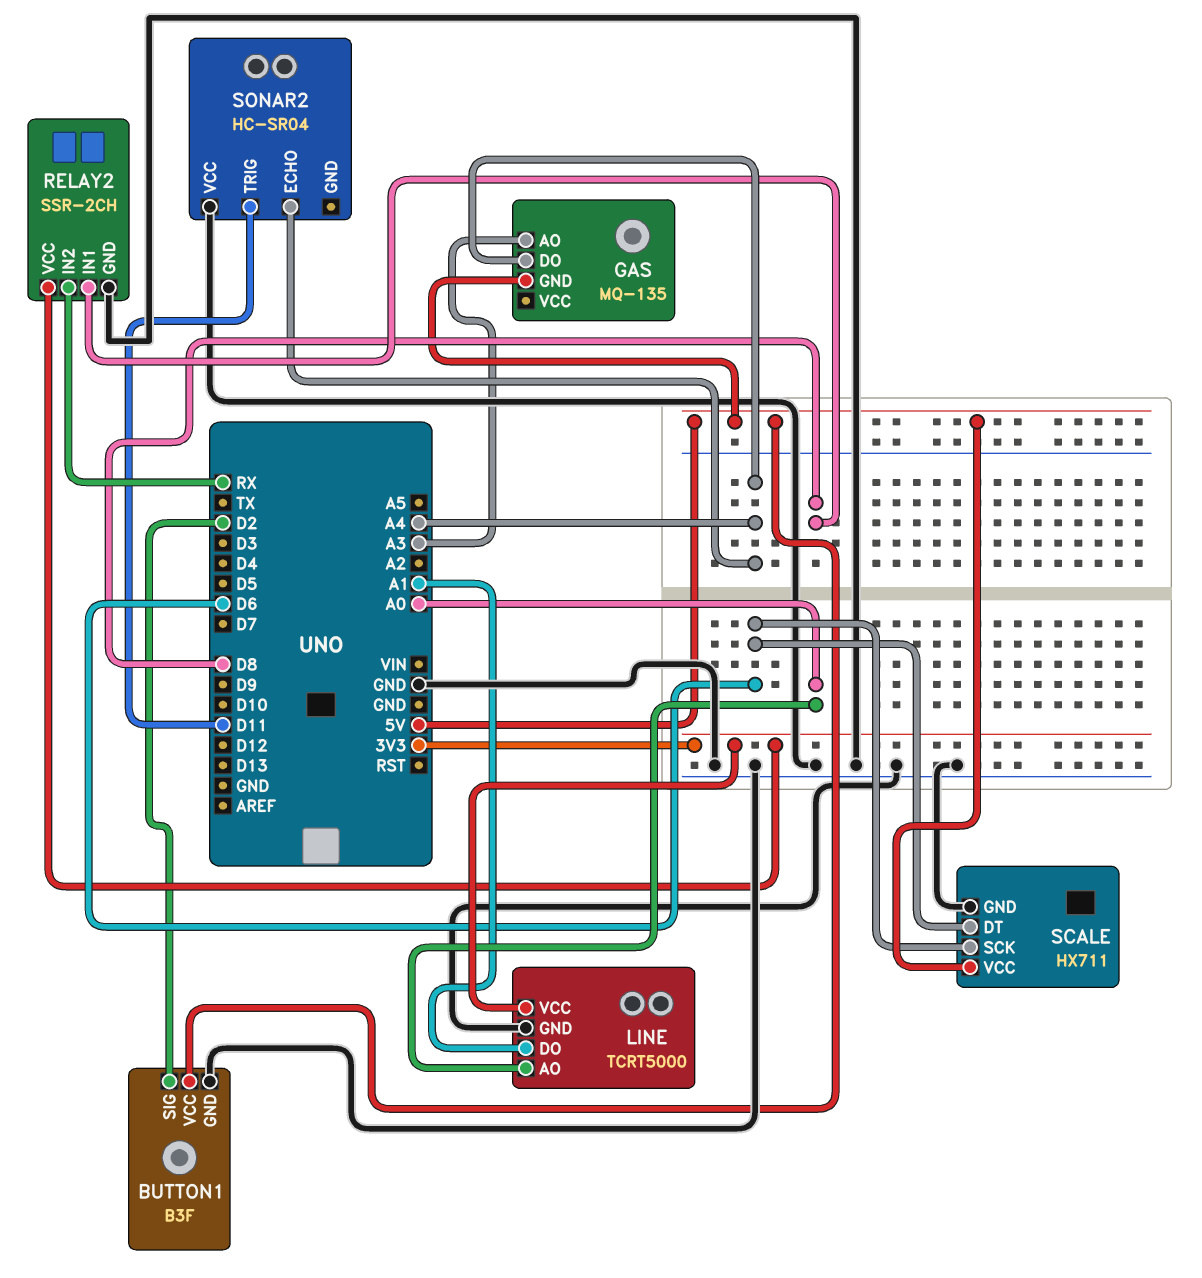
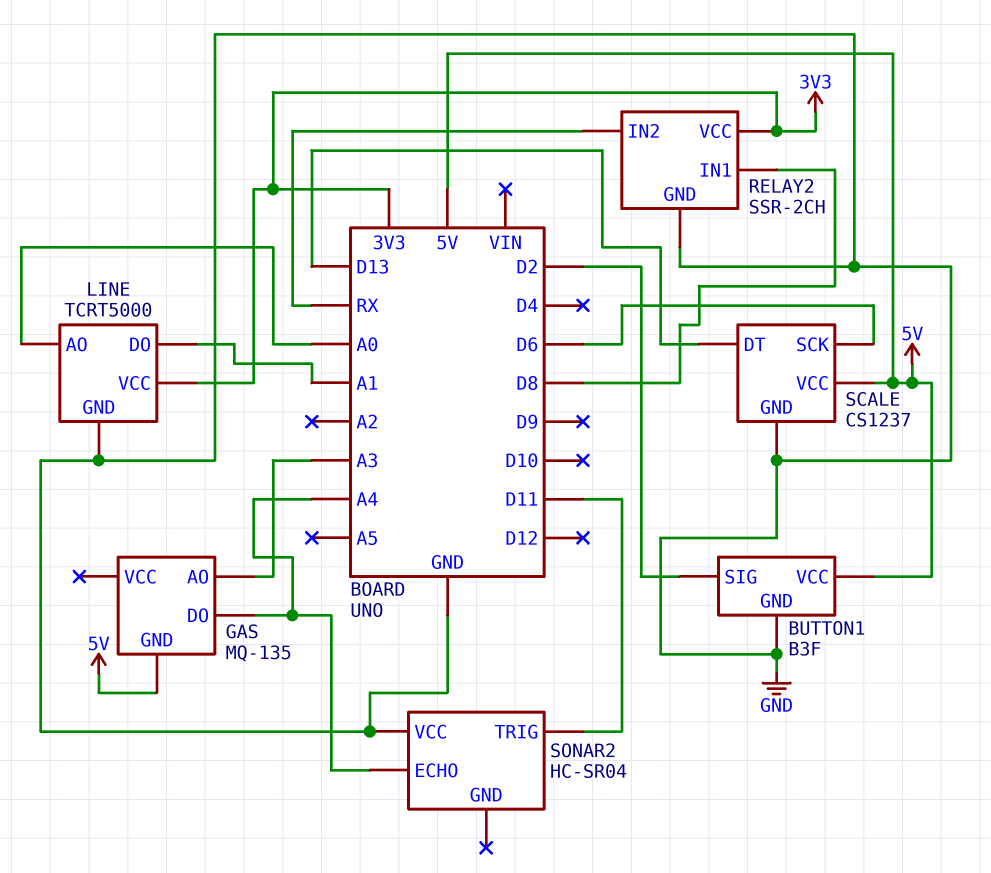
SCALE: HX711 -> CS1237
SCALE pin DT: D6 -> D13

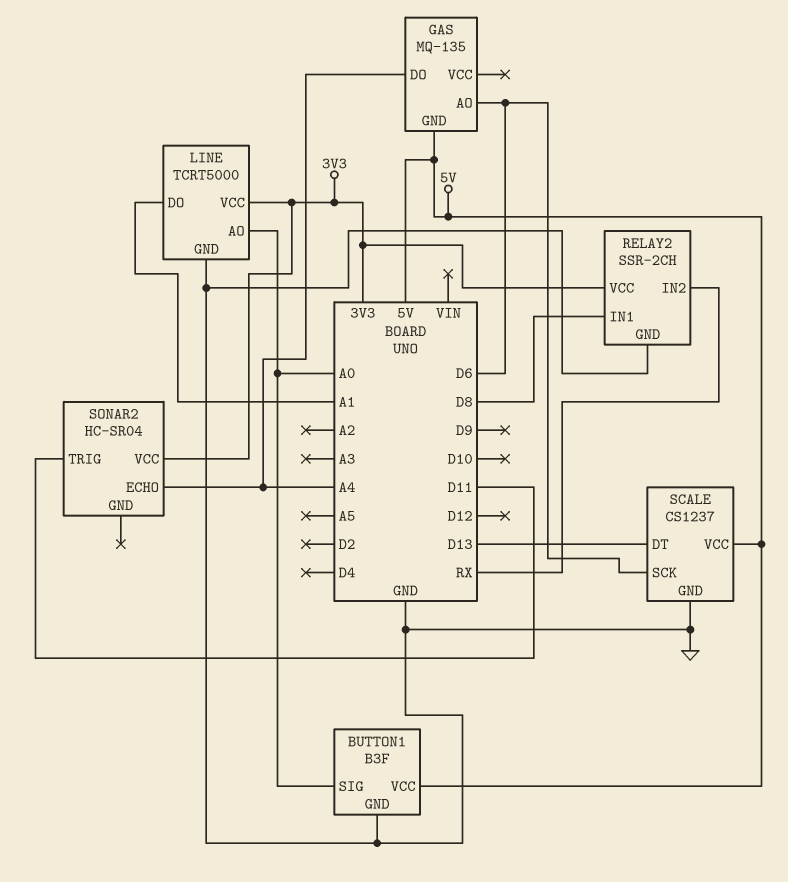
BUTTON1 pin SIG: D2 -> A0
GAS pin AO: A3 -> D6
SONAR2 pin VCC: GND -> 3V3

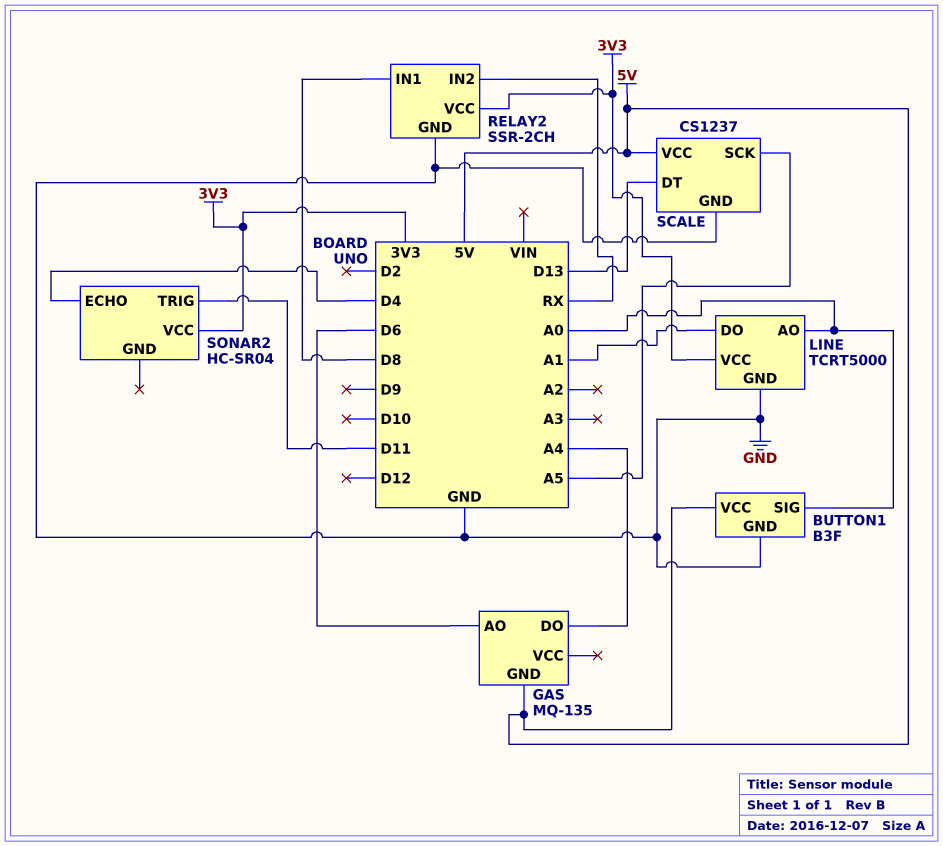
SCALE pin SCK: D6 -> A5
SONAR2 pin ECHO: A4 -> D4

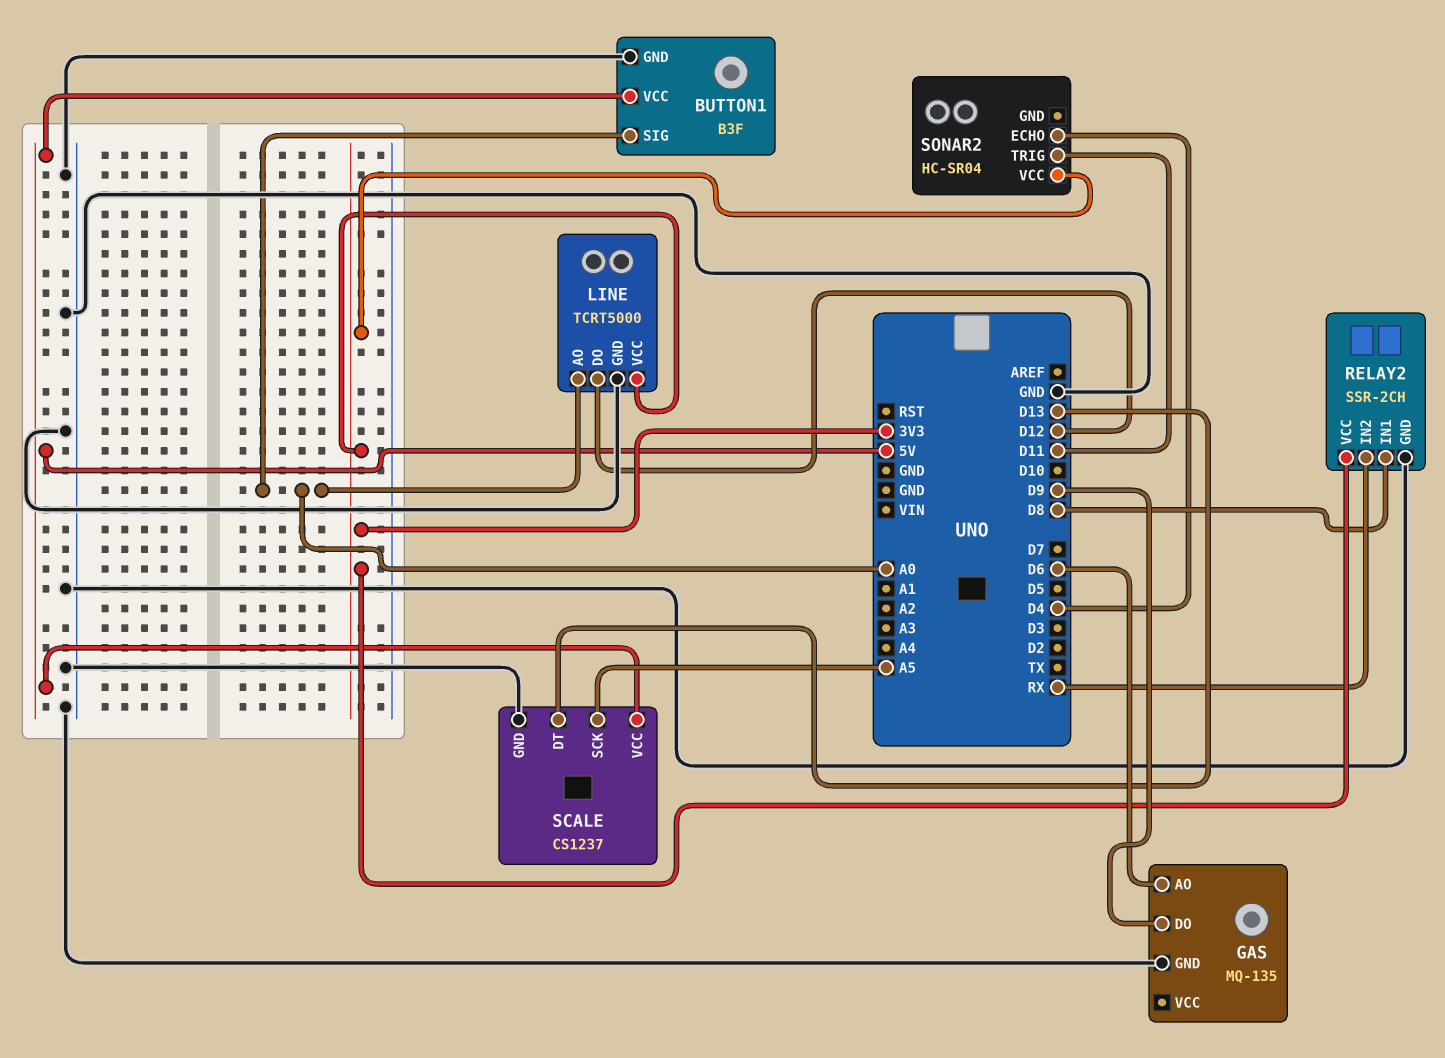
GAS pin DO: A4 -> D9
GAS pin GND: 5V -> GND
LINE pin DO: A1 -> D12

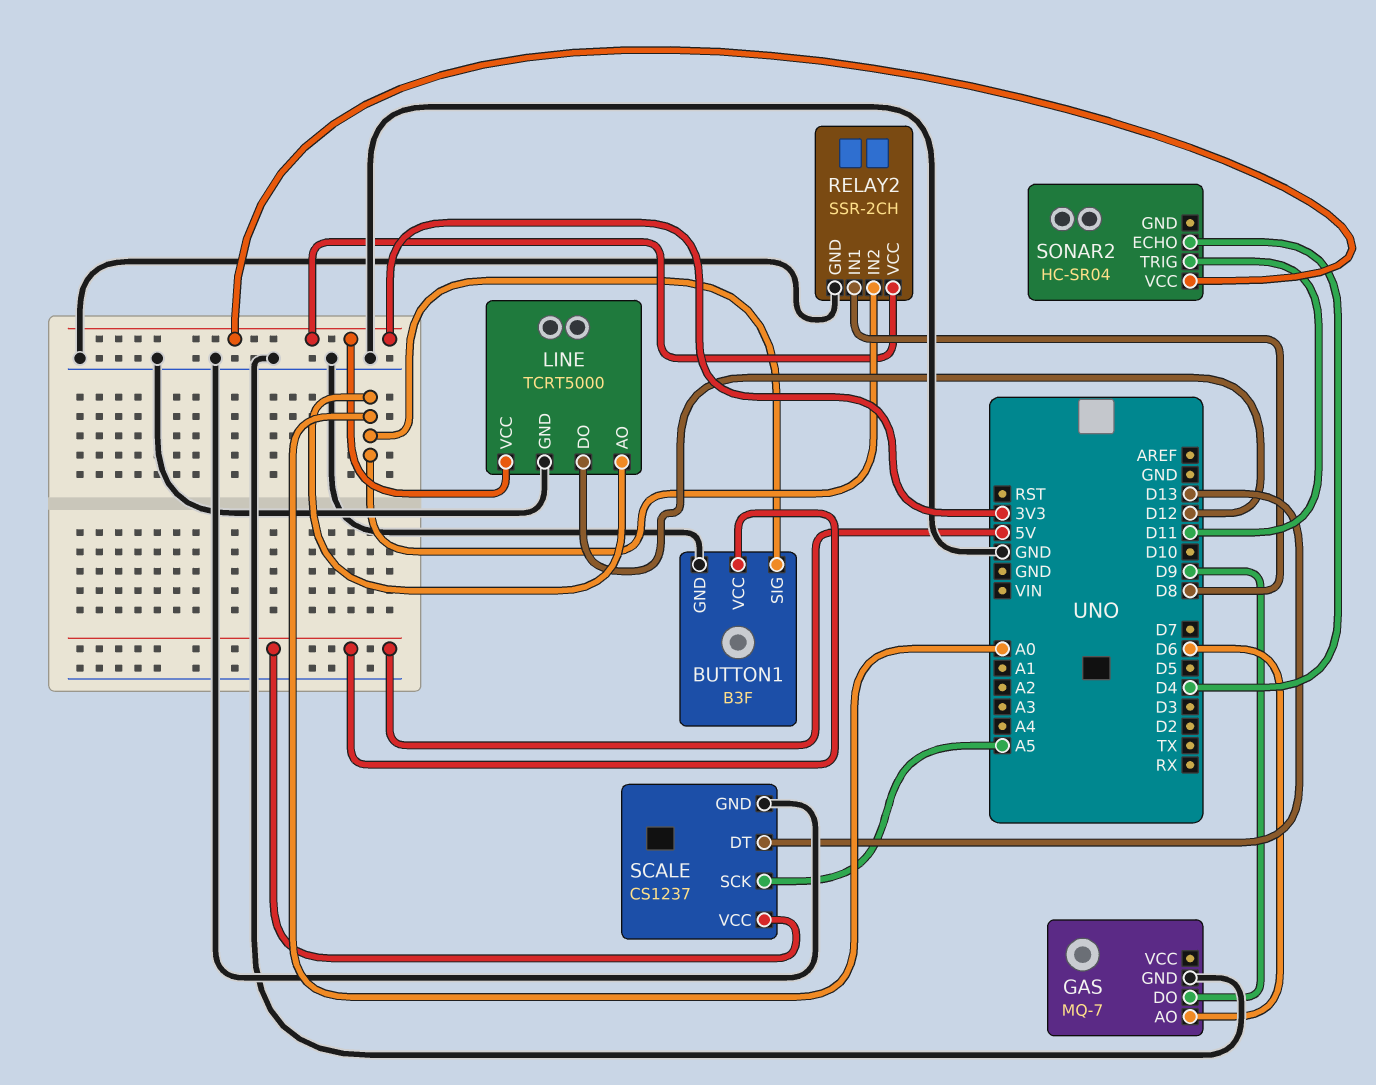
GAS: MQ-135 -> MQ-7
RELAY2 pin IN2: RX -> A0

